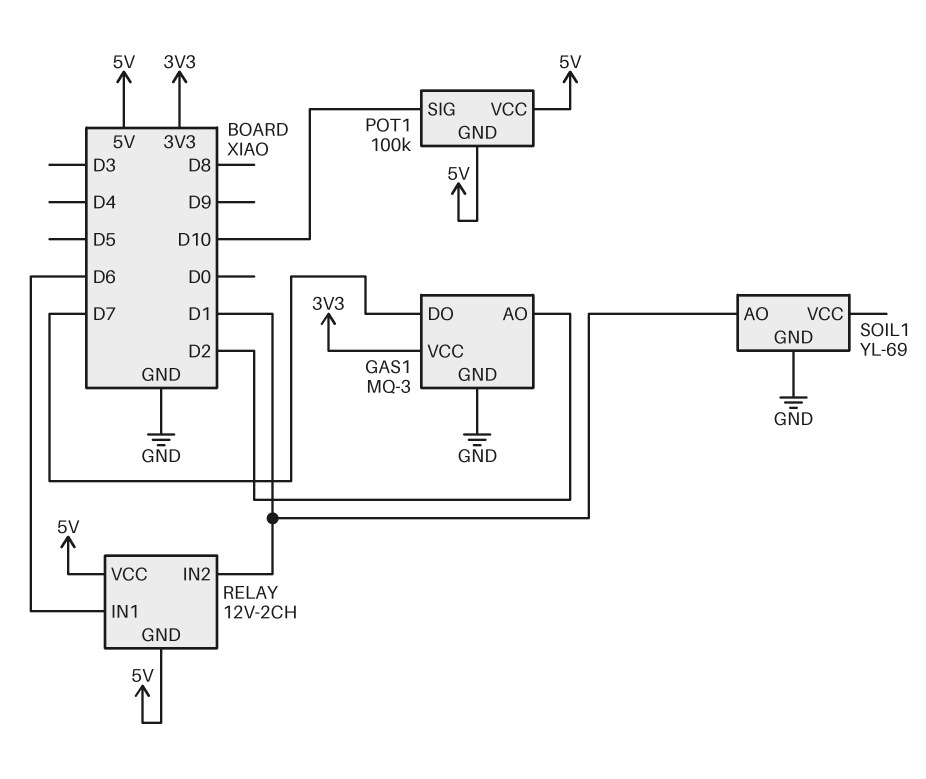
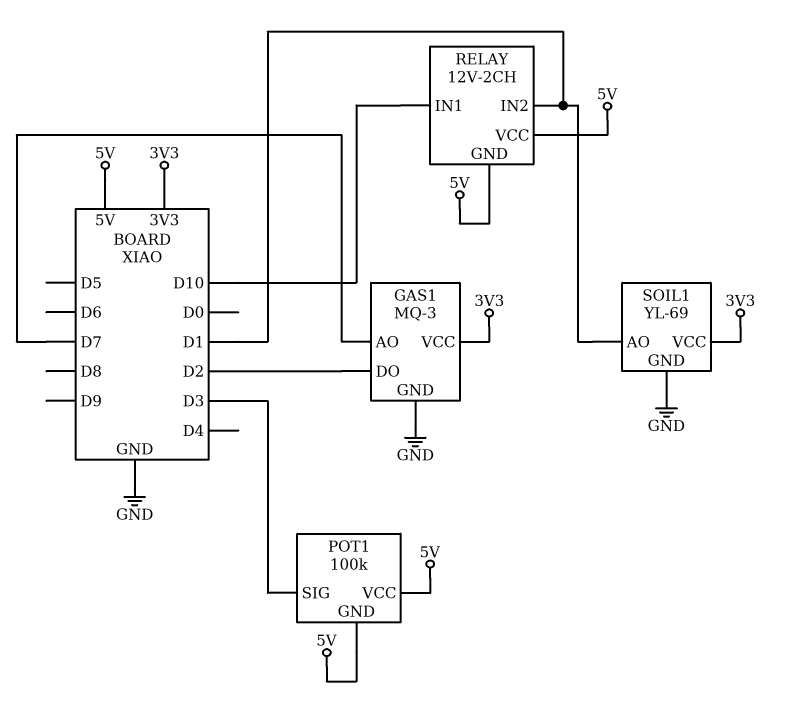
GAS1 pin AO: D2 -> D7
GAS1 pin DO: D7 -> D2
POT1 pin SIG: D10 -> D3
RELAY pin IN1: D6 -> D10
SOIL1 pin VCC: none -> 3V3

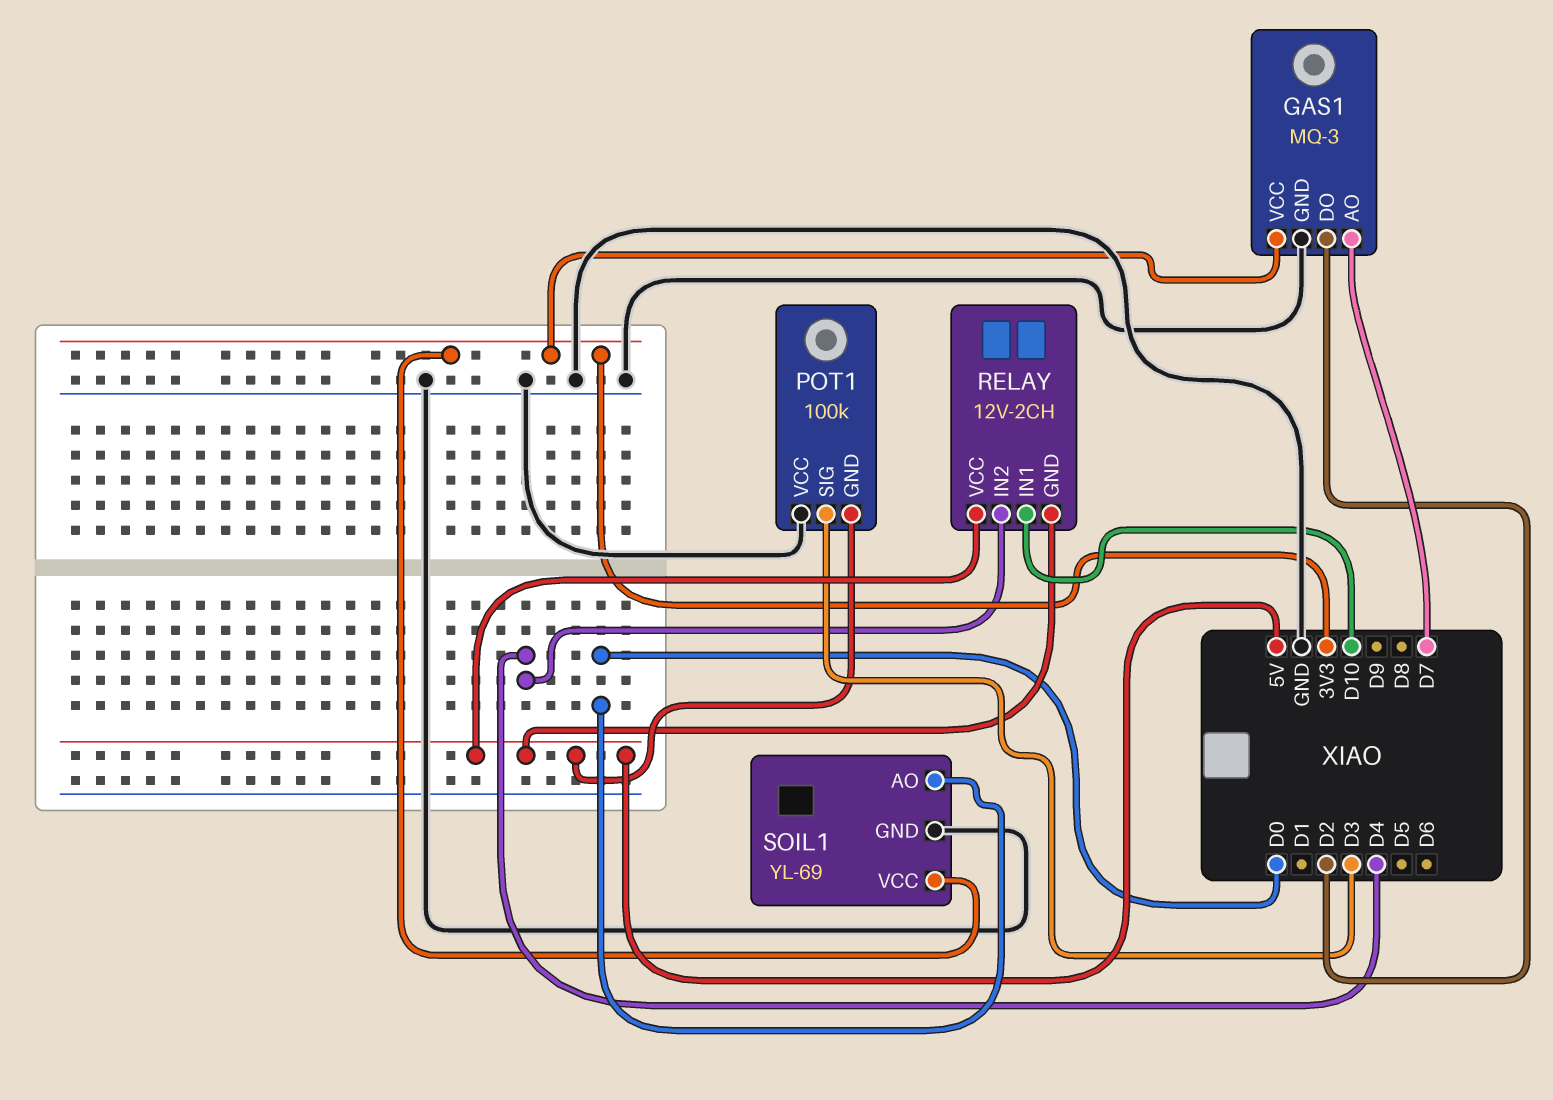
POT1 pin VCC: 5V -> GND
RELAY pin IN2: D1 -> D4
SOIL1 pin AO: D1 -> D0

